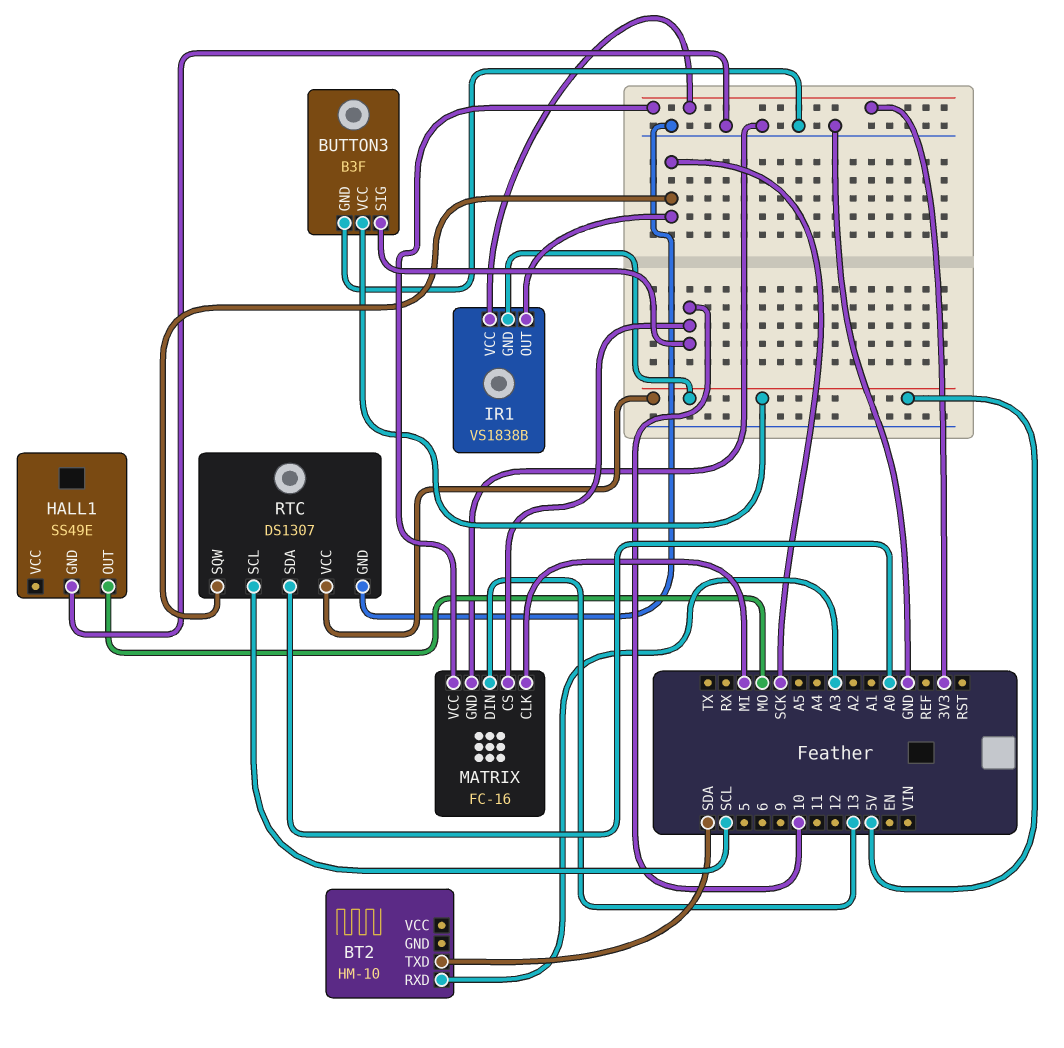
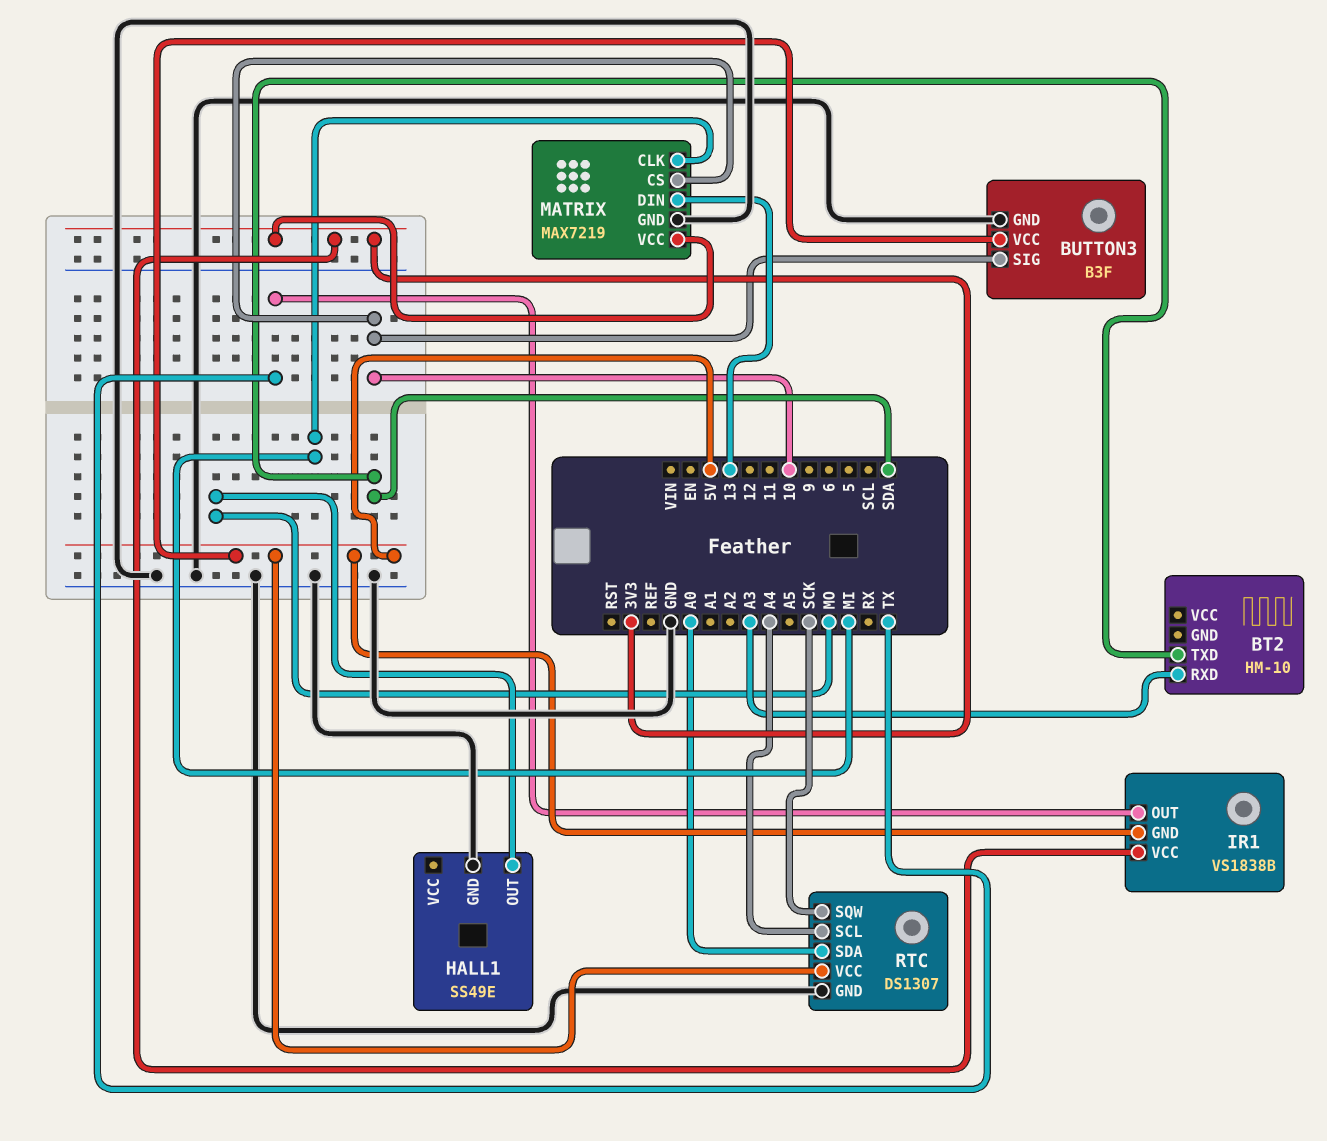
IR1 pin OUT: SCK -> TX
MATRIX: FC-16 -> MAX7219
RTC pin SCL: SCL -> A4

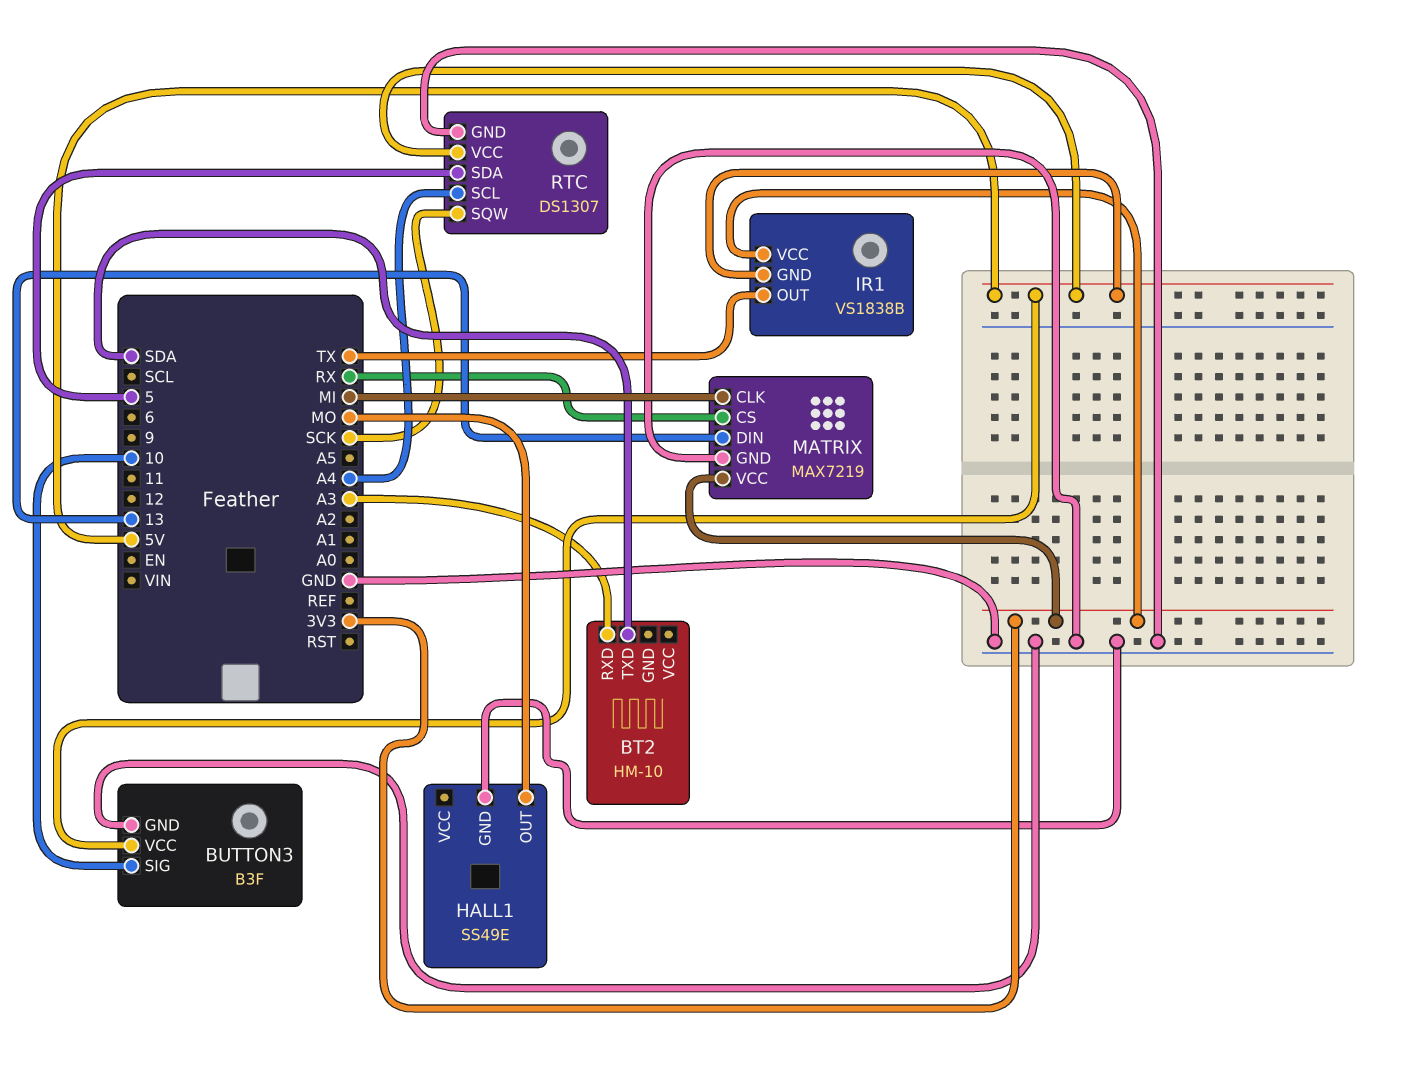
MATRIX pin CS: 10 -> RX
RTC pin SDA: A0 -> 5

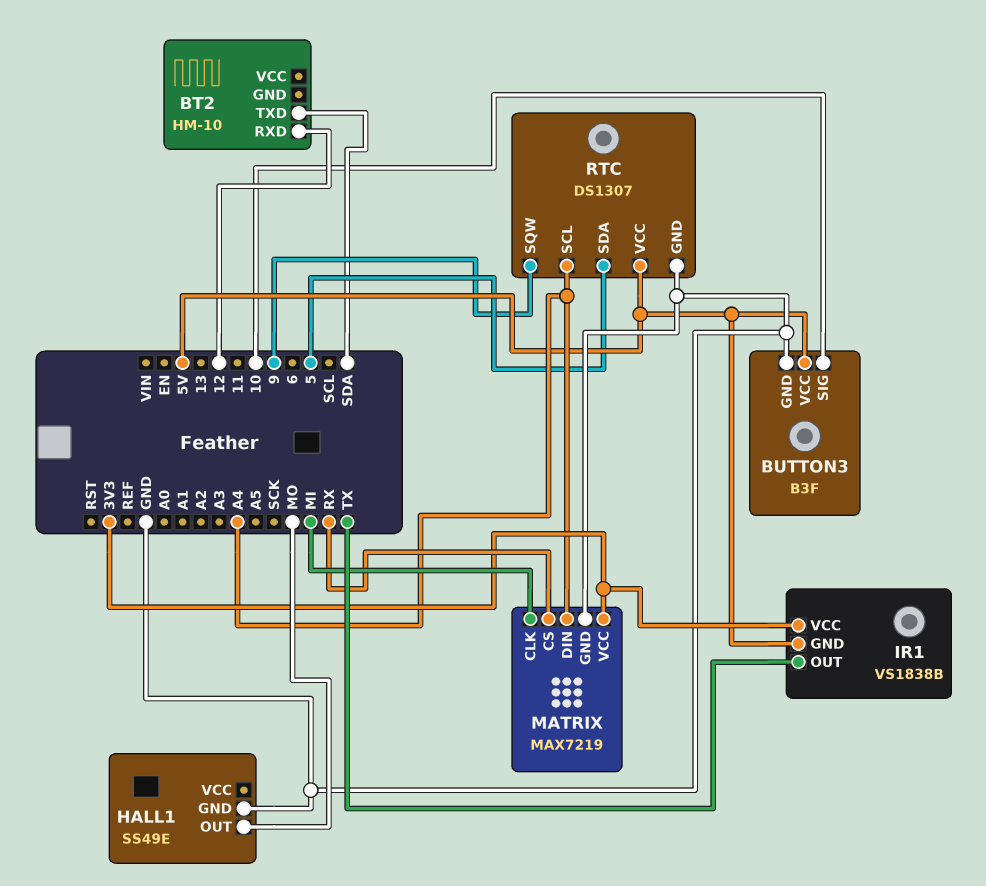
BT2 pin RXD: A3 -> 12
MATRIX pin DIN: 13 -> A4
RTC pin SQW: SCK -> 9

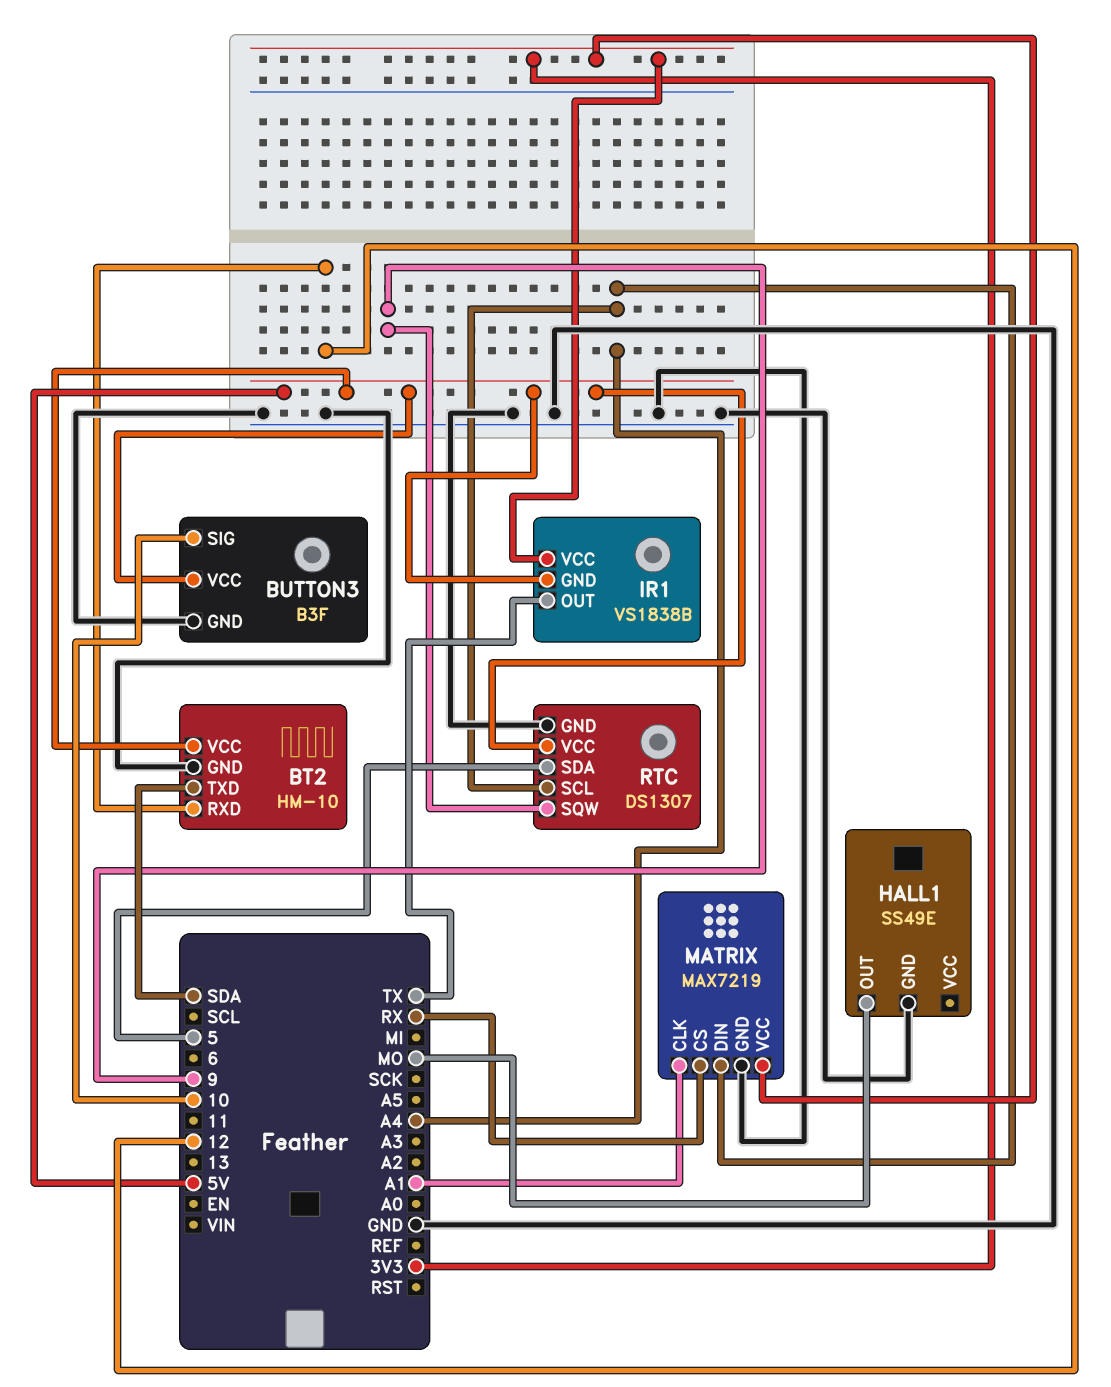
BT2 pin GND: none -> GND
BT2 pin VCC: none -> 5V
MATRIX pin CLK: MI -> A1

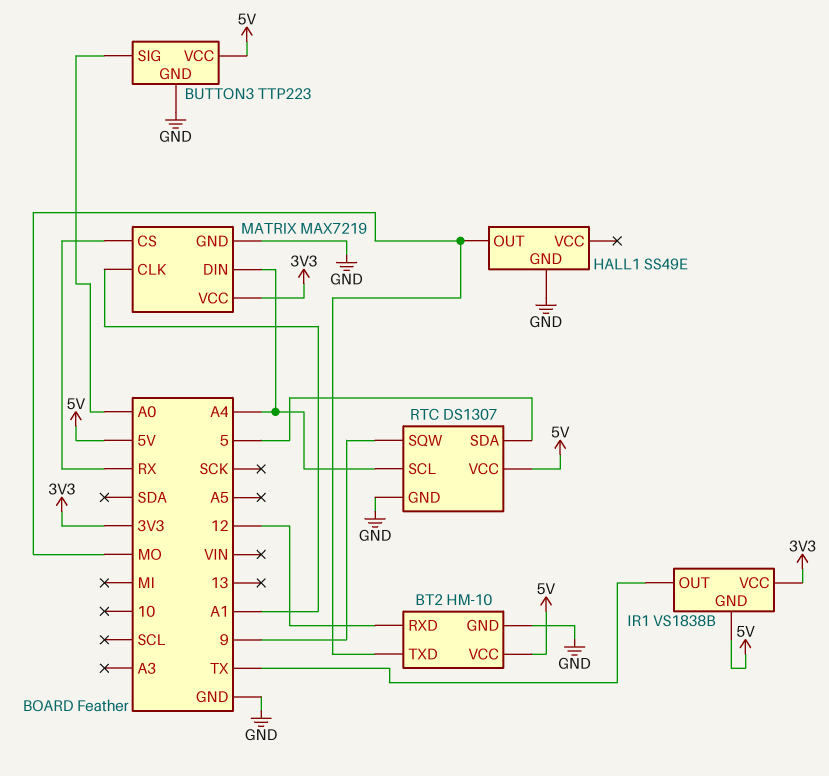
BT2 pin TXD: SDA -> MO
BUTTON3: B3F -> TTP223
BUTTON3 pin SIG: 10 -> A0

